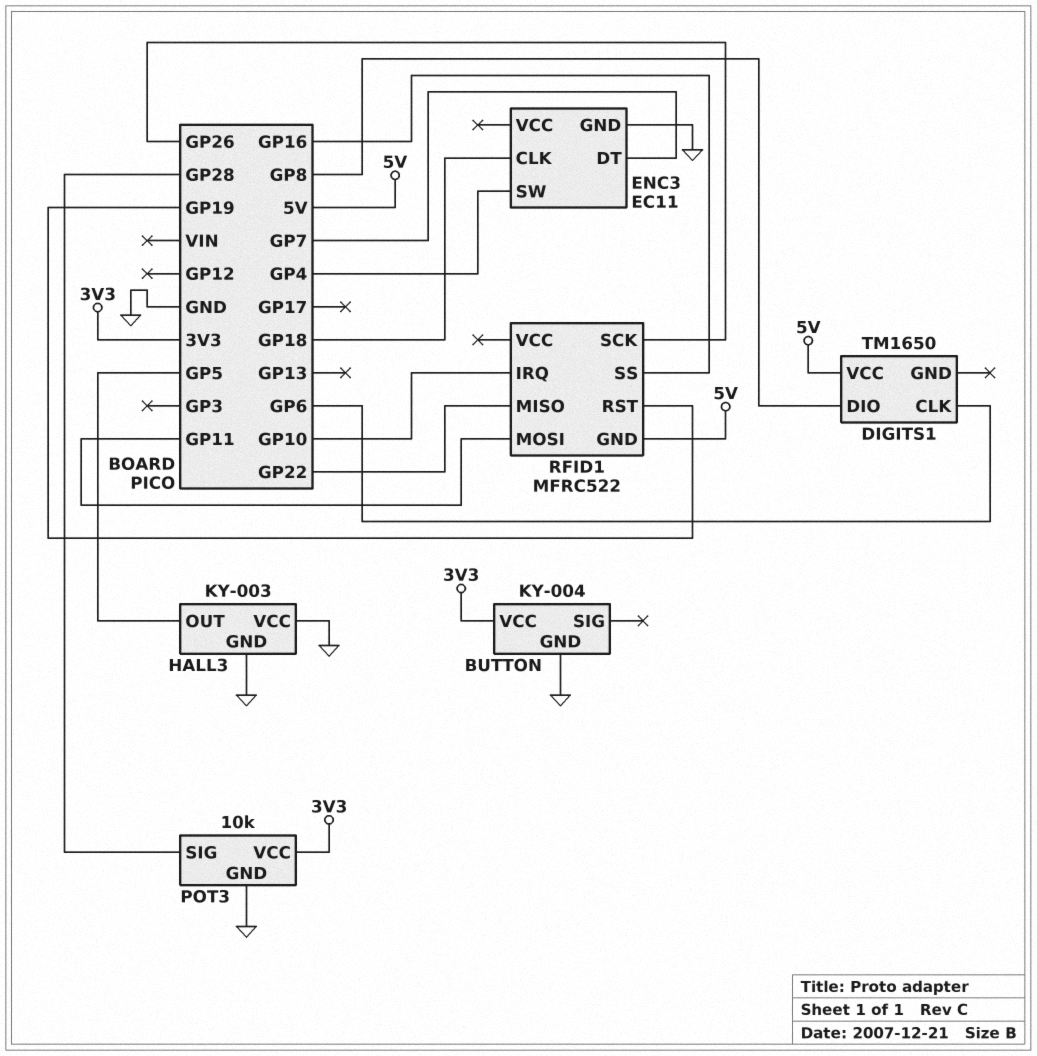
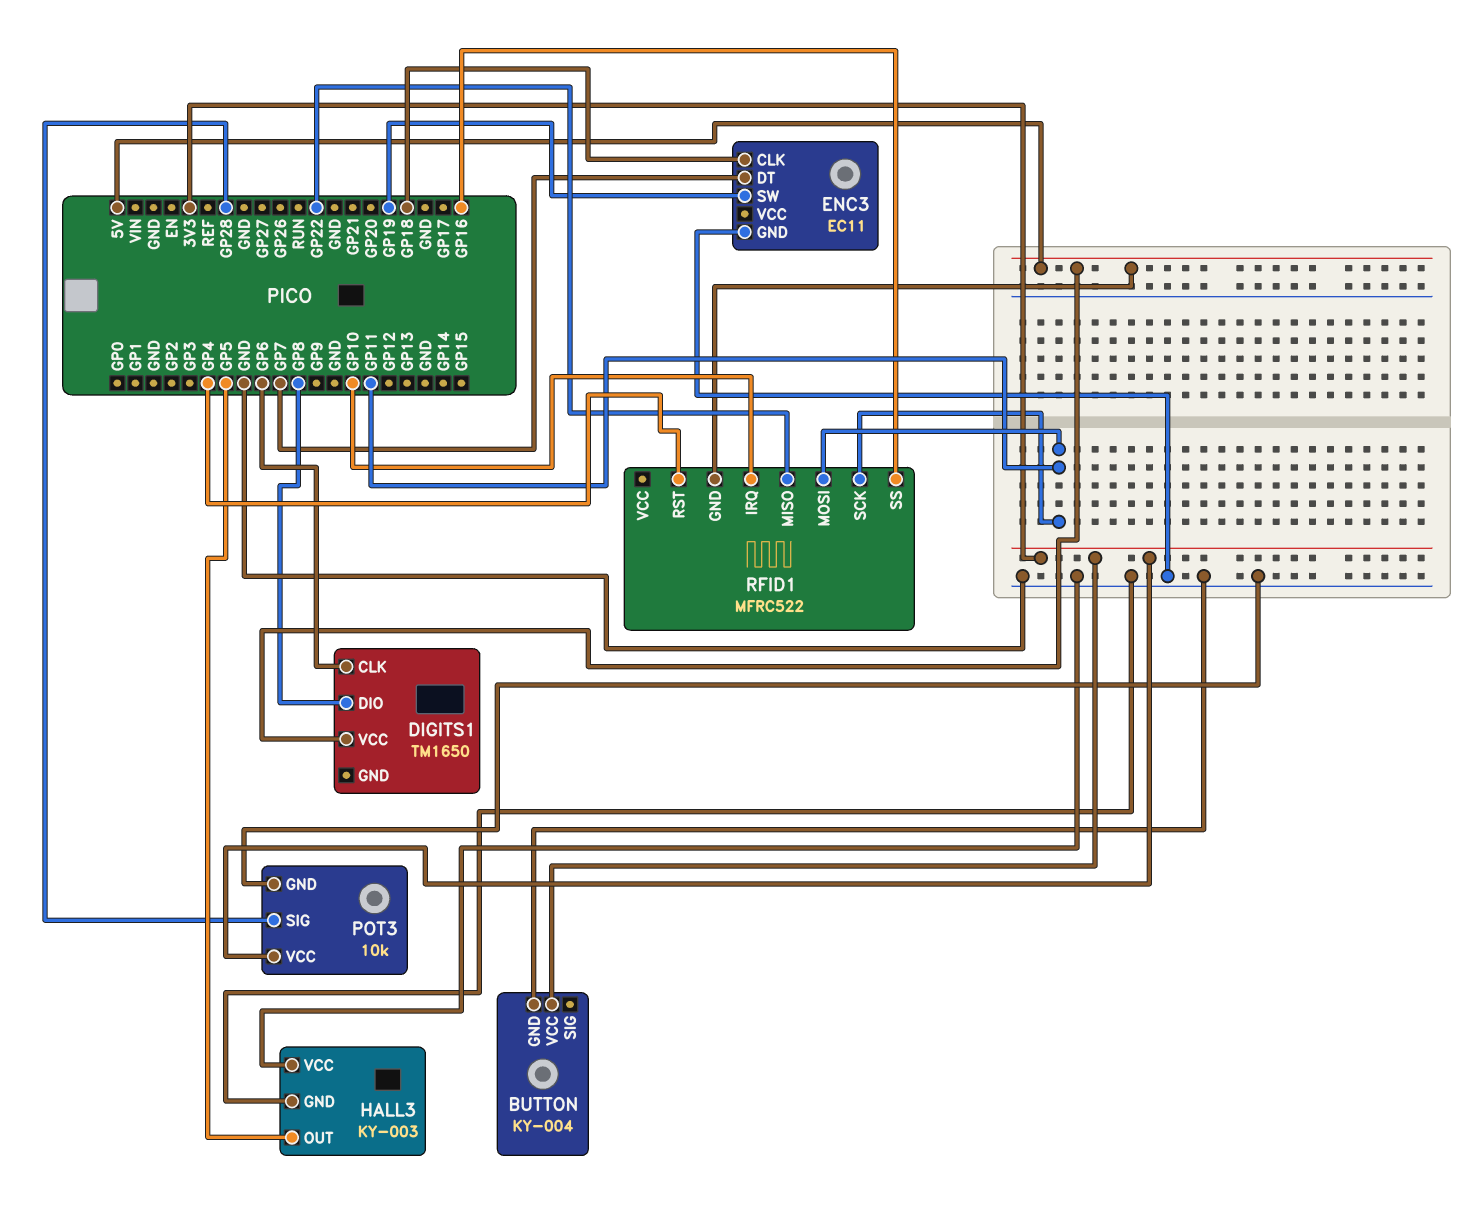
ENC3 pin SW: GP4 -> GP19
RFID1 pin RST: GP19 -> GP4
RFID1 pin SCK: GP26 -> GP11

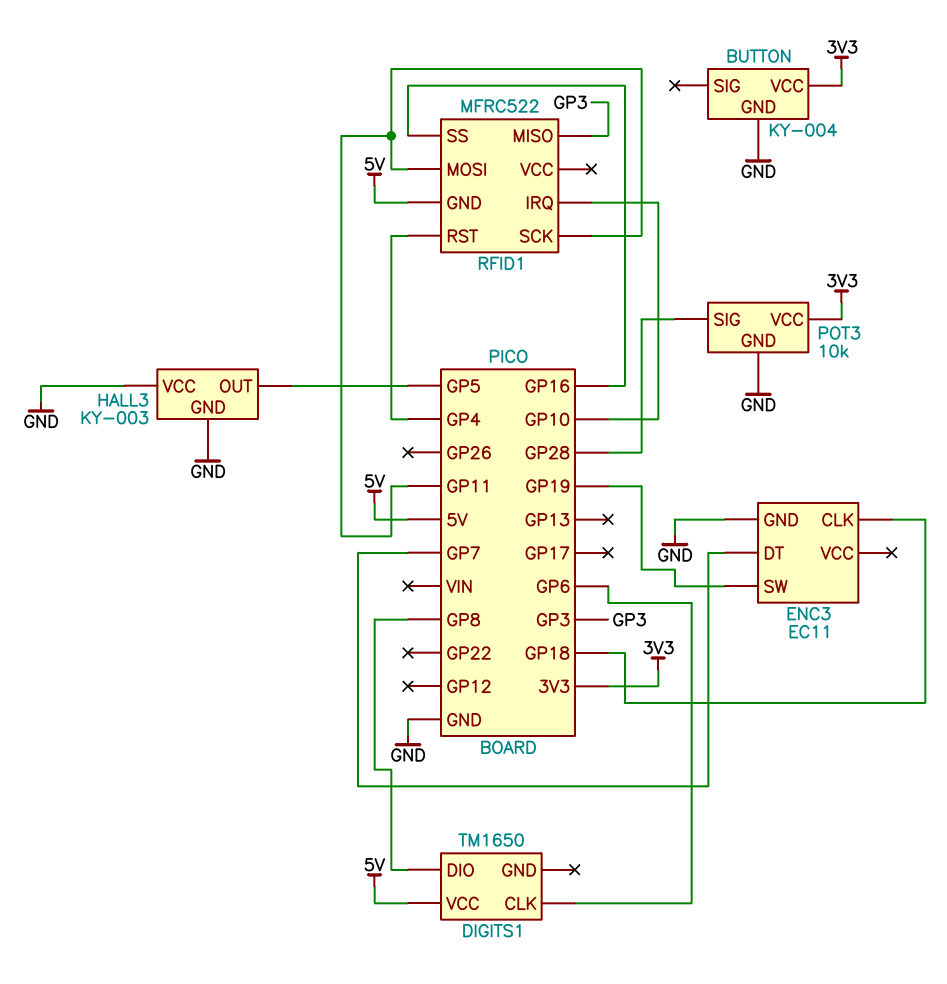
RFID1 pin MISO: GP22 -> GP3

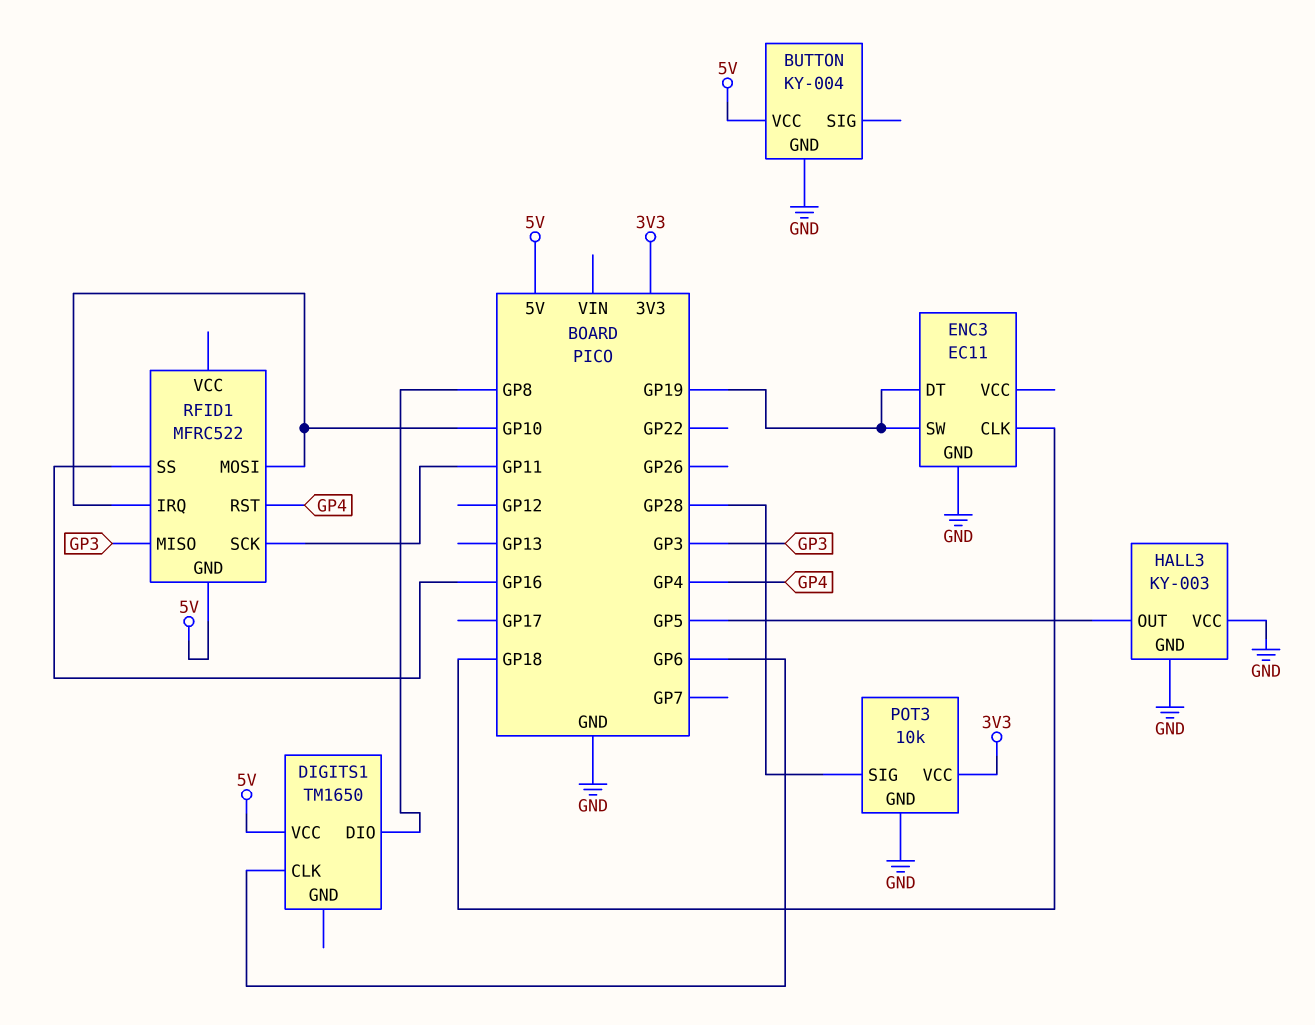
BUTTON pin VCC: 3V3 -> 5V
ENC3 pin DT: GP7 -> GP19
RFID1 pin MOSI: GP11 -> GP10

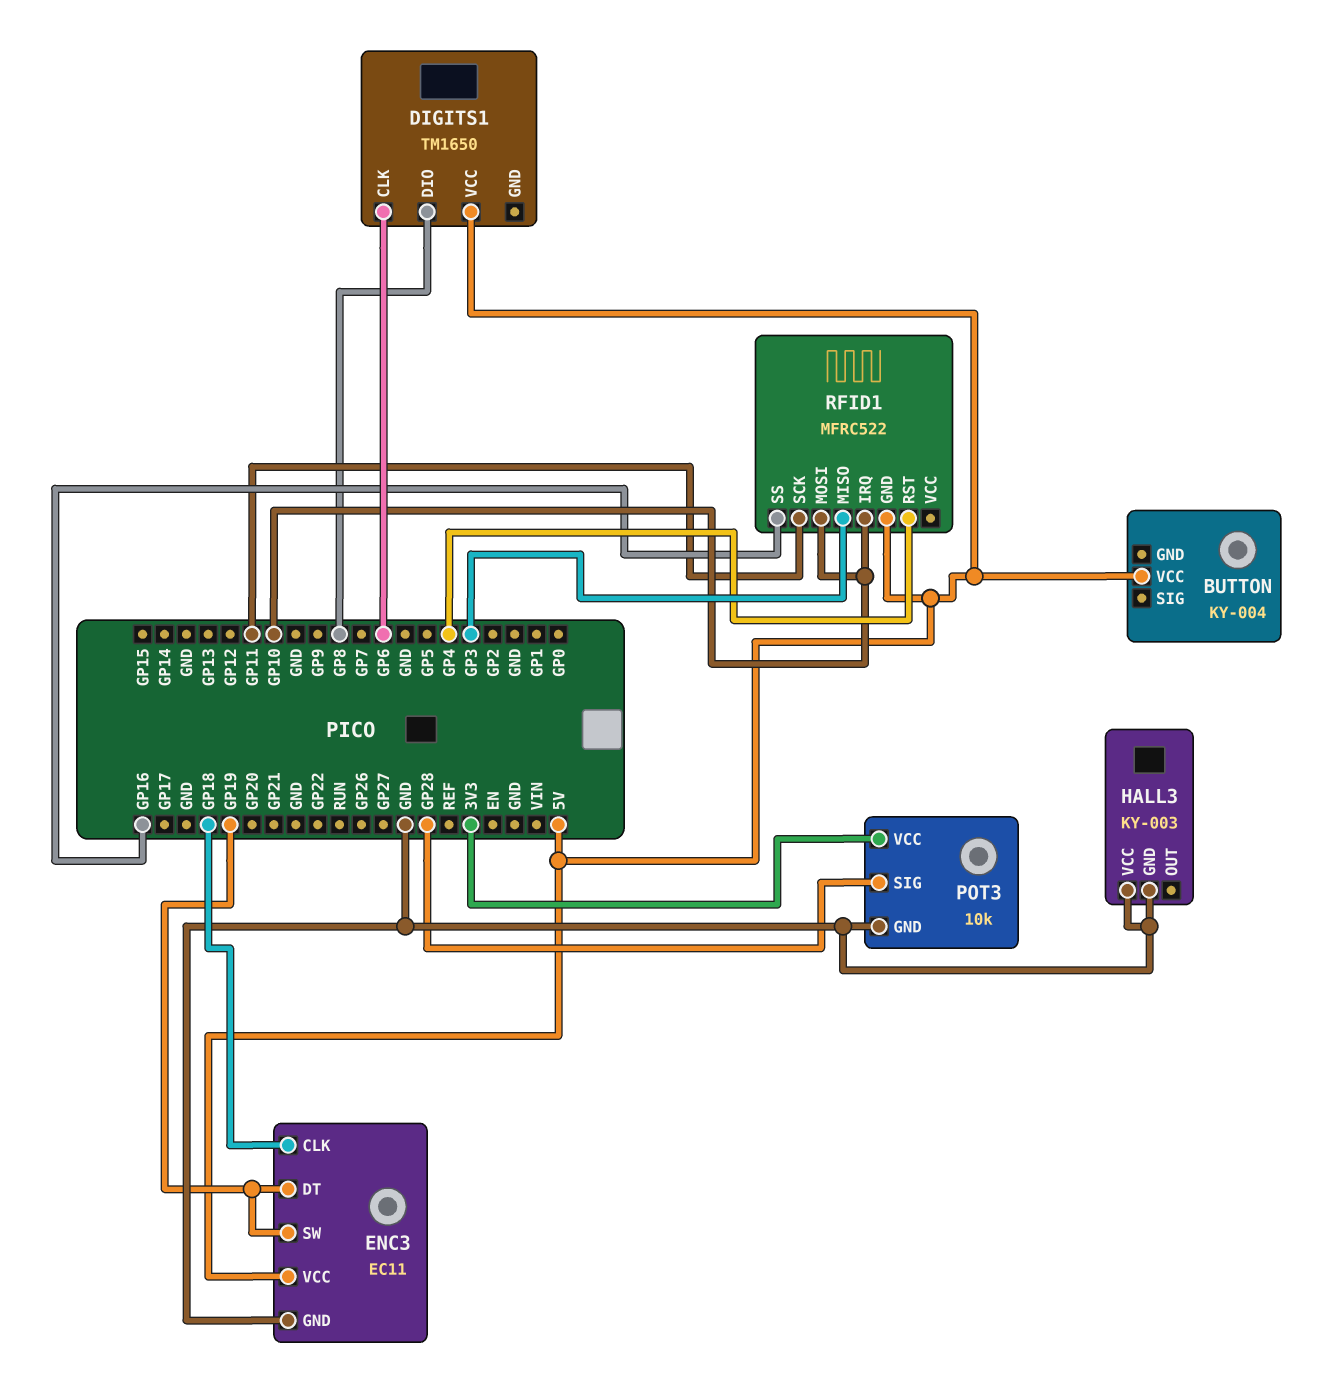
BUTTON pin GND: GND -> none
ENC3 pin VCC: none -> 5V
HALL3 pin OUT: GP5 -> none

